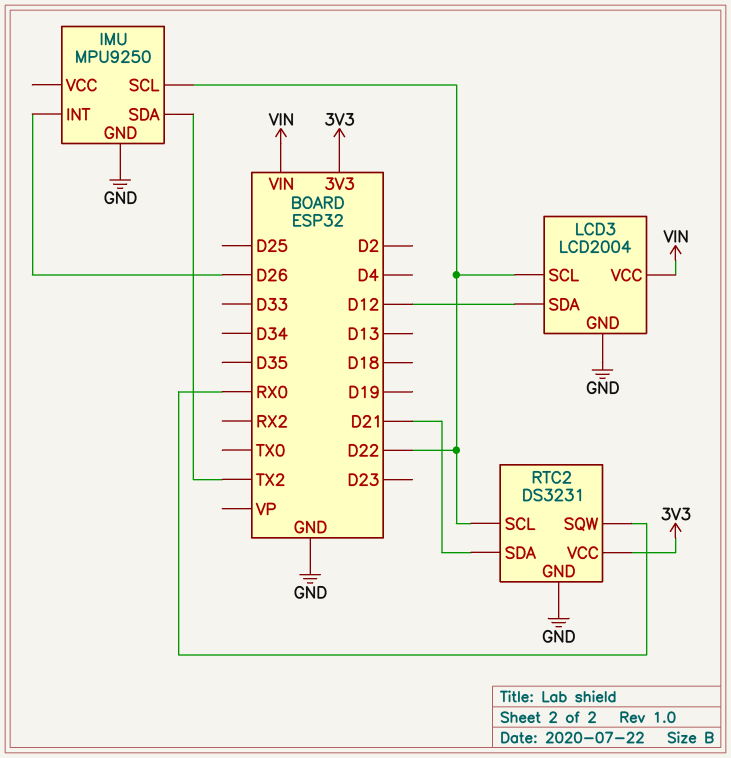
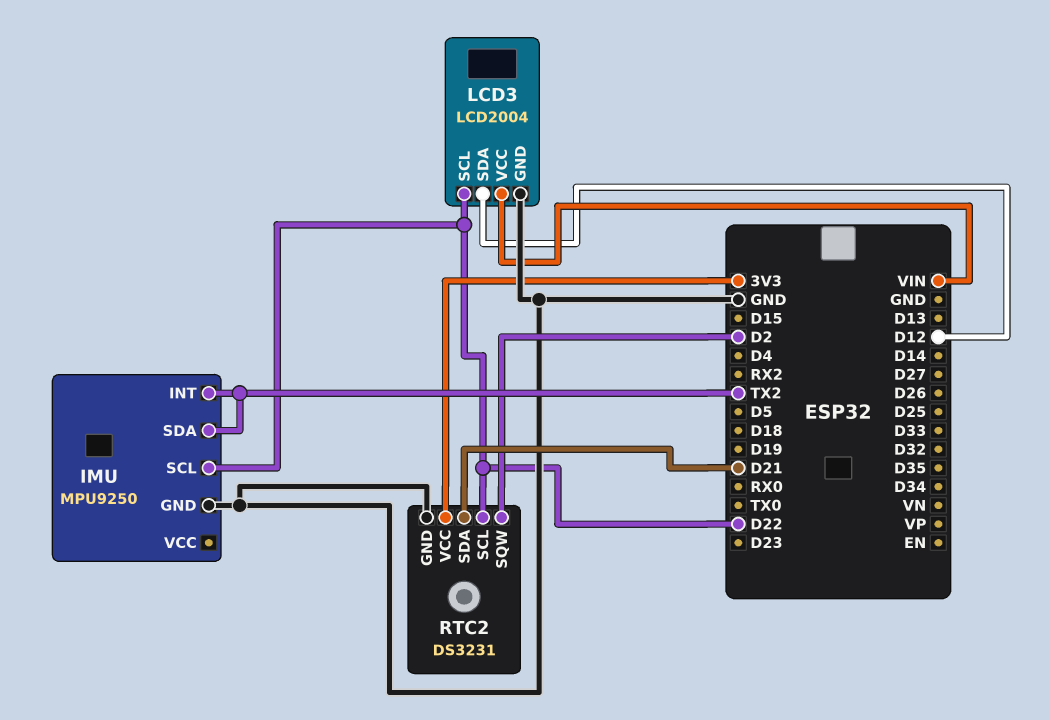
IMU pin INT: D26 -> TX2
RTC2 pin SQW: RX0 -> D2

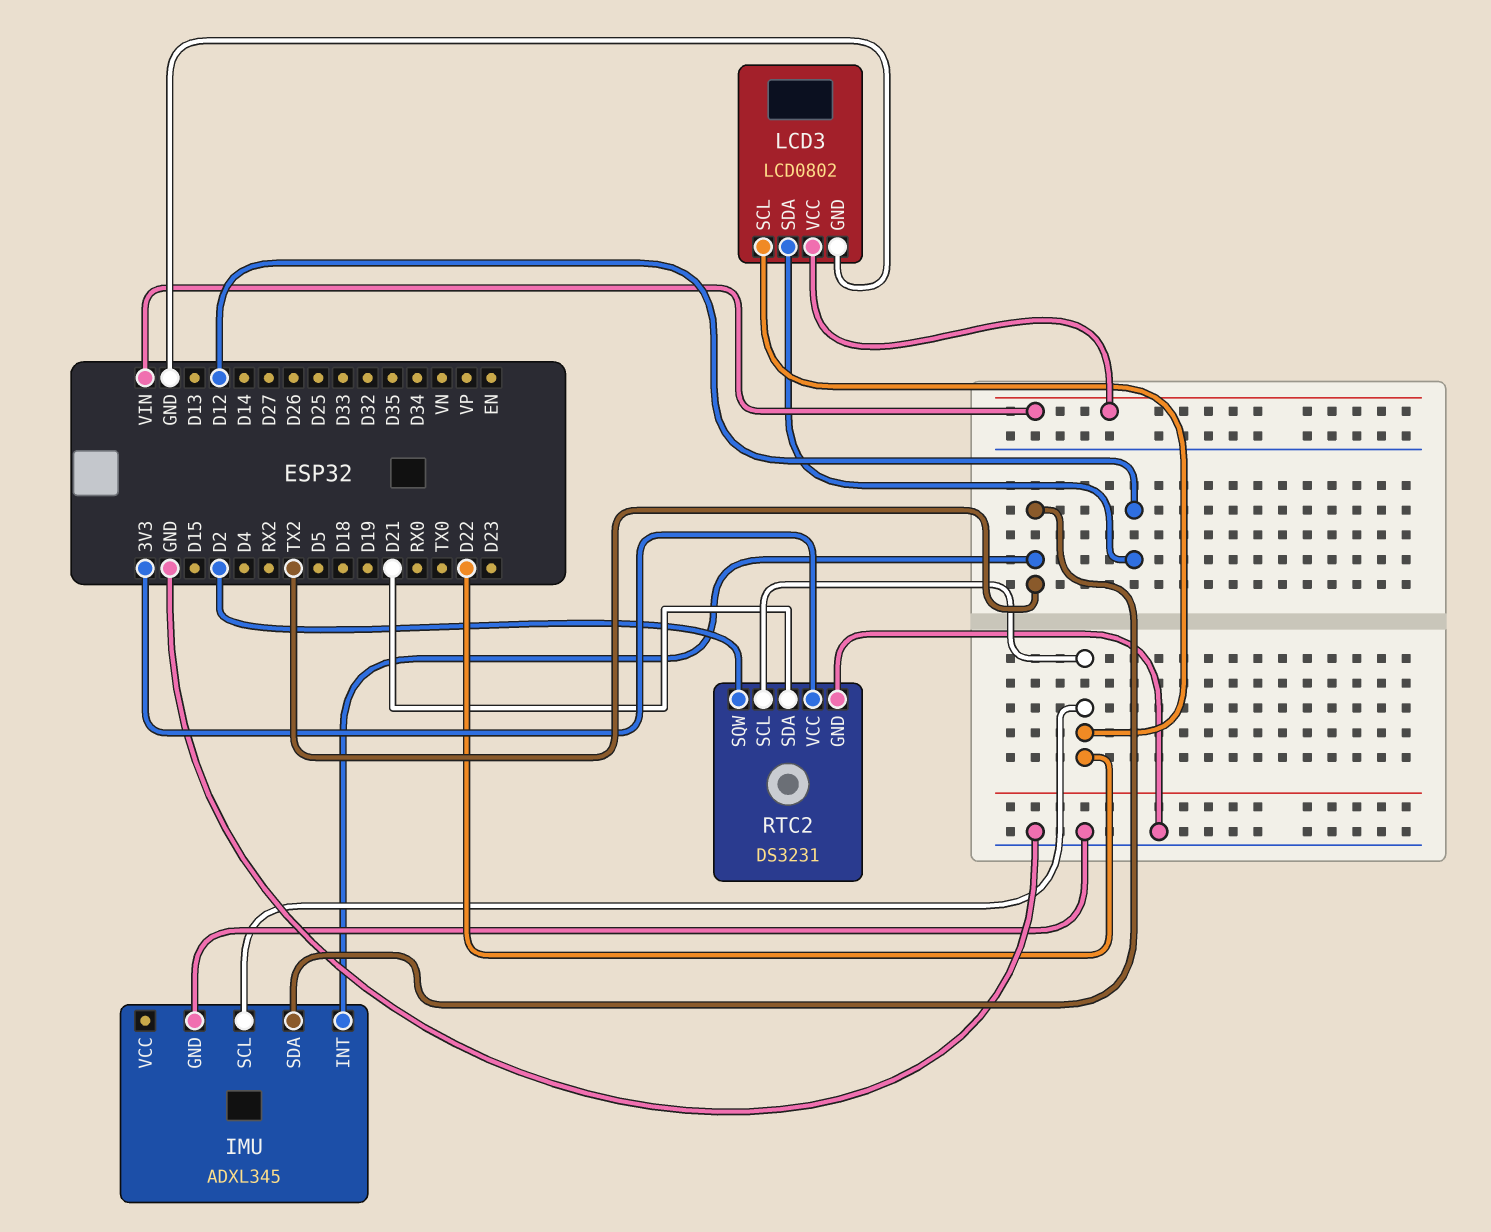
IMU: MPU9250 -> ADXL345
LCD3: LCD2004 -> LCD0802

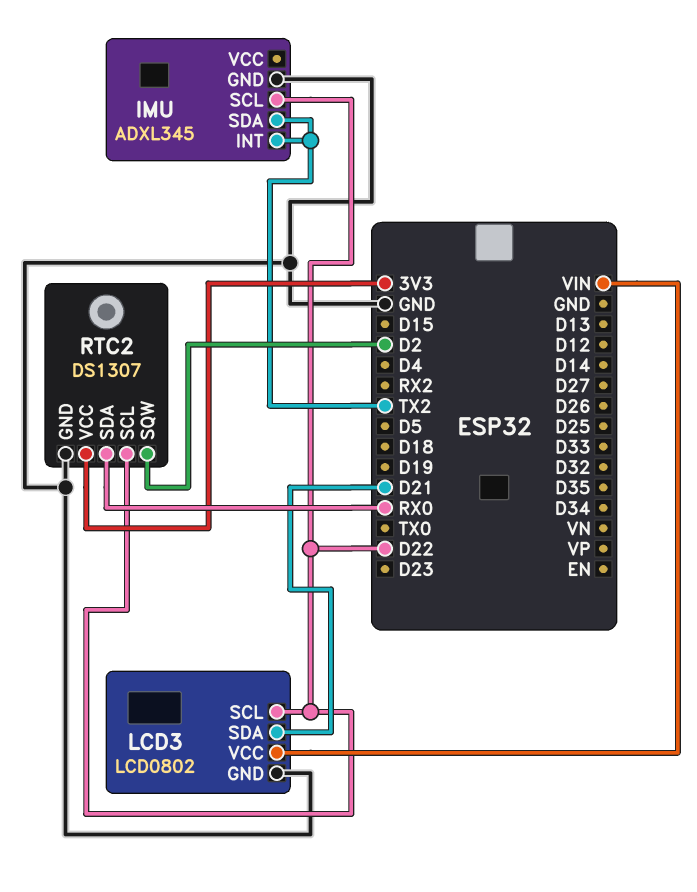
LCD3 pin SDA: D12 -> D21
RTC2: DS3231 -> DS1307
RTC2 pin SDA: D21 -> RX0

